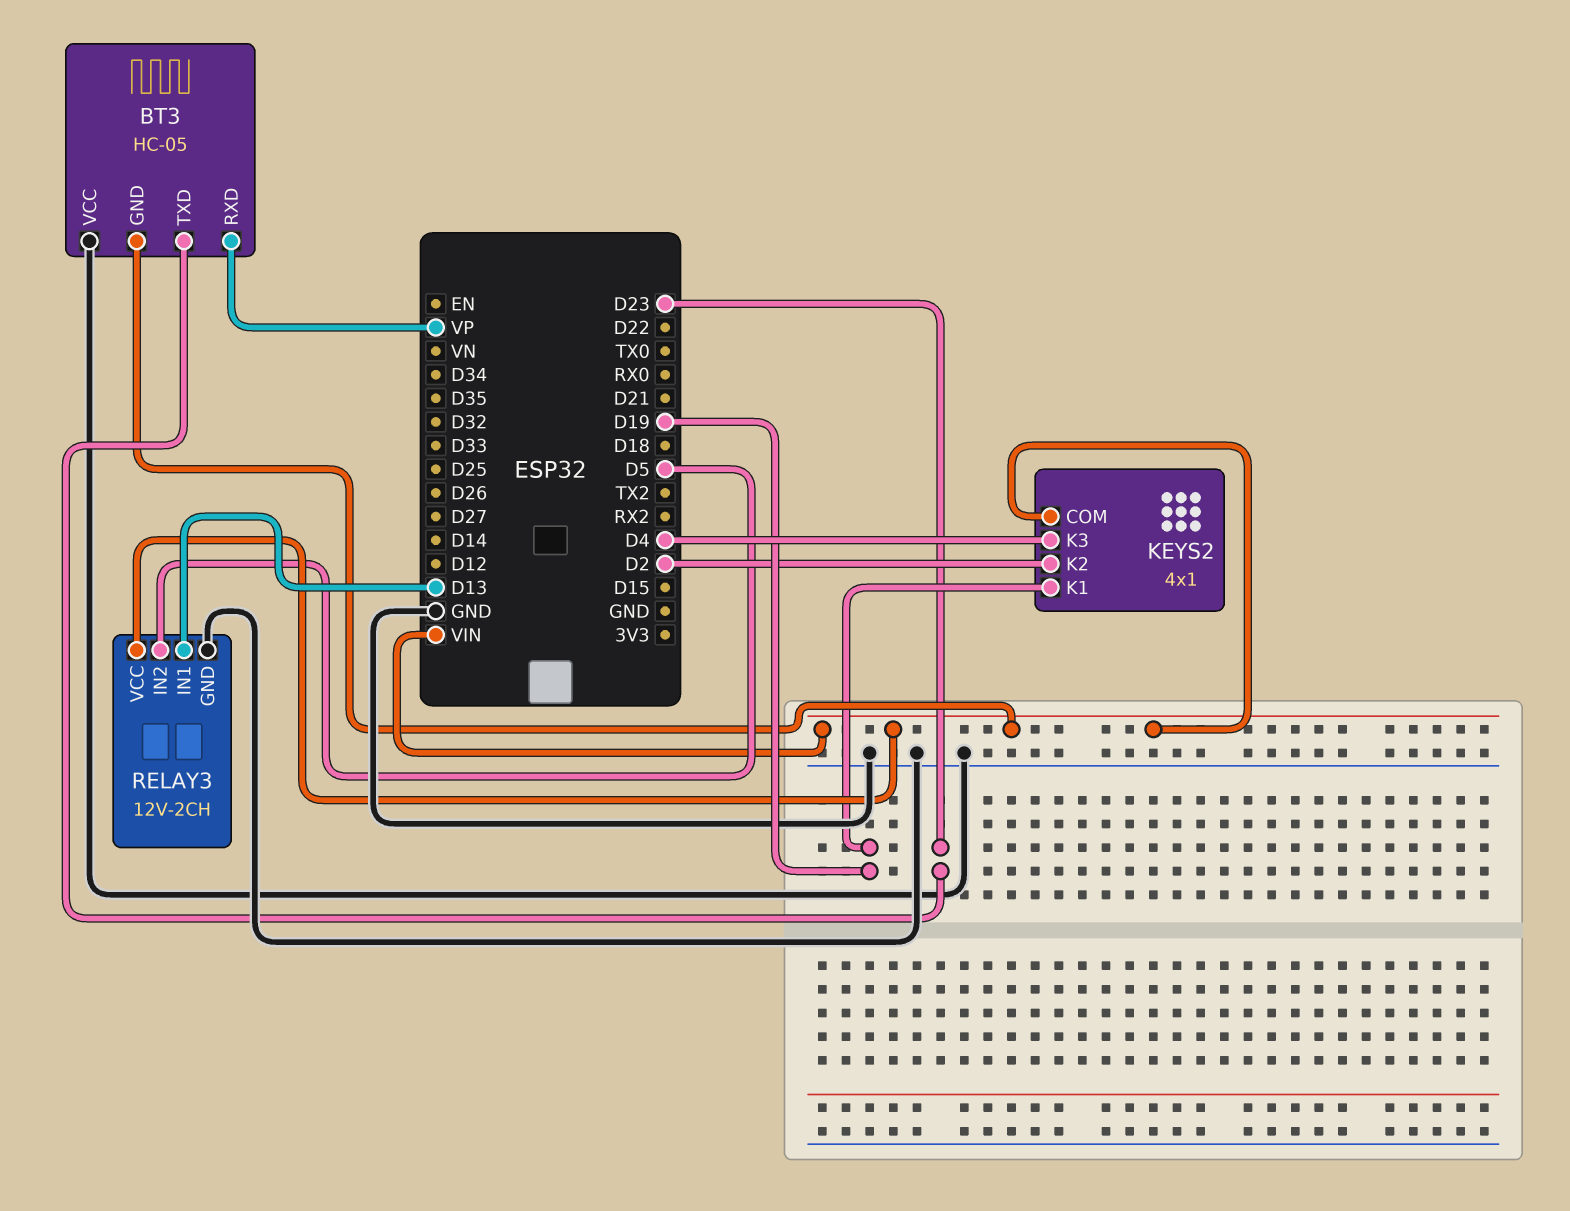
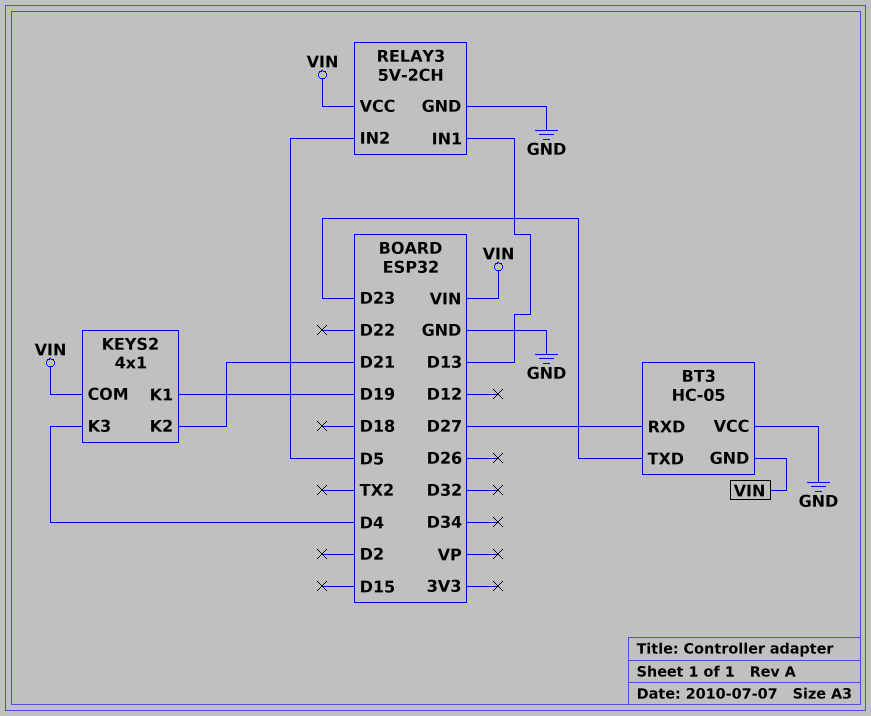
BT3 pin RXD: VP -> D27
KEYS2 pin K2: D2 -> D21
RELAY3: 12V-2CH -> 5V-2CH

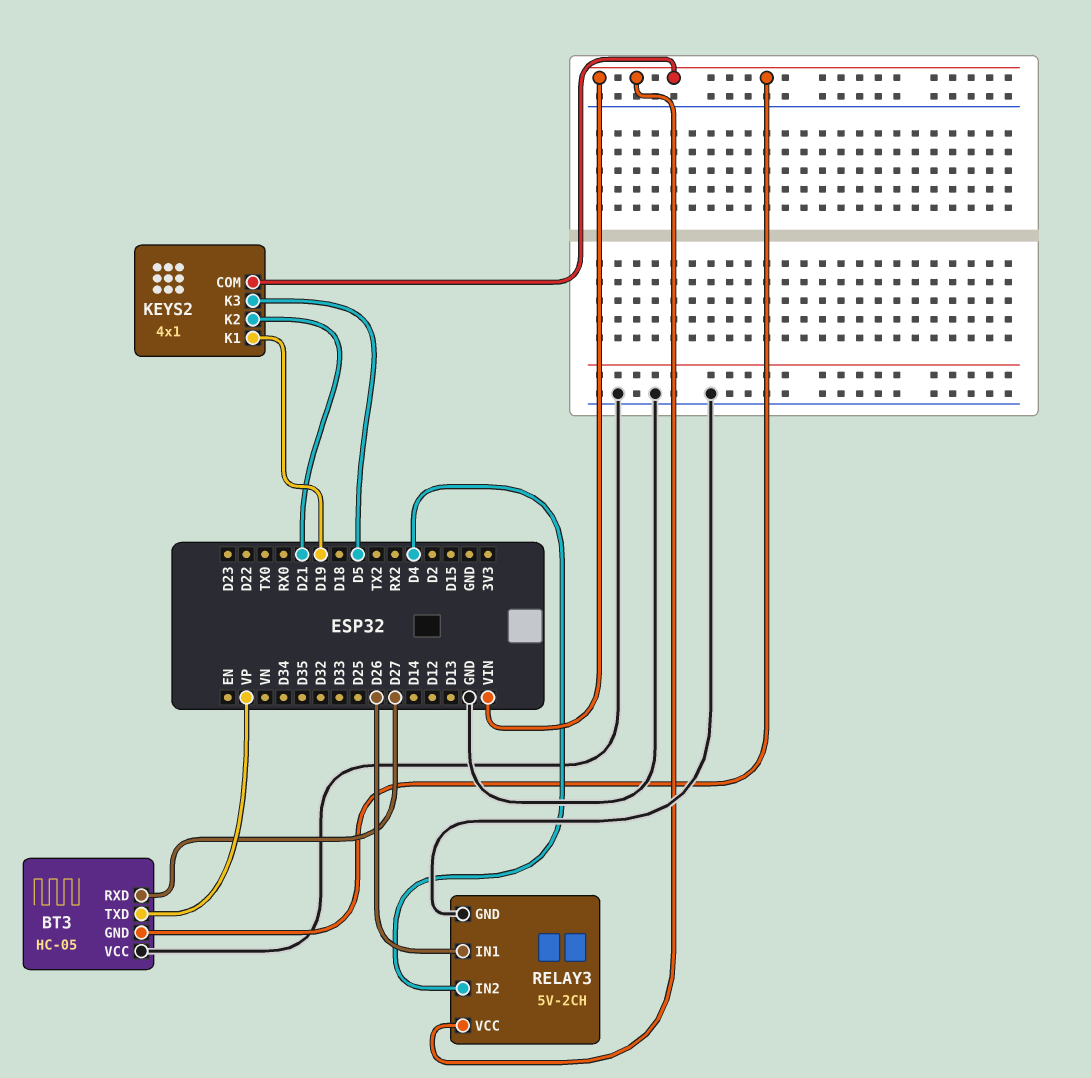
BT3 pin TXD: D23 -> VP
KEYS2 pin K3: D4 -> D5
RELAY3 pin IN1: D13 -> D26
RELAY3 pin IN2: D5 -> D4

